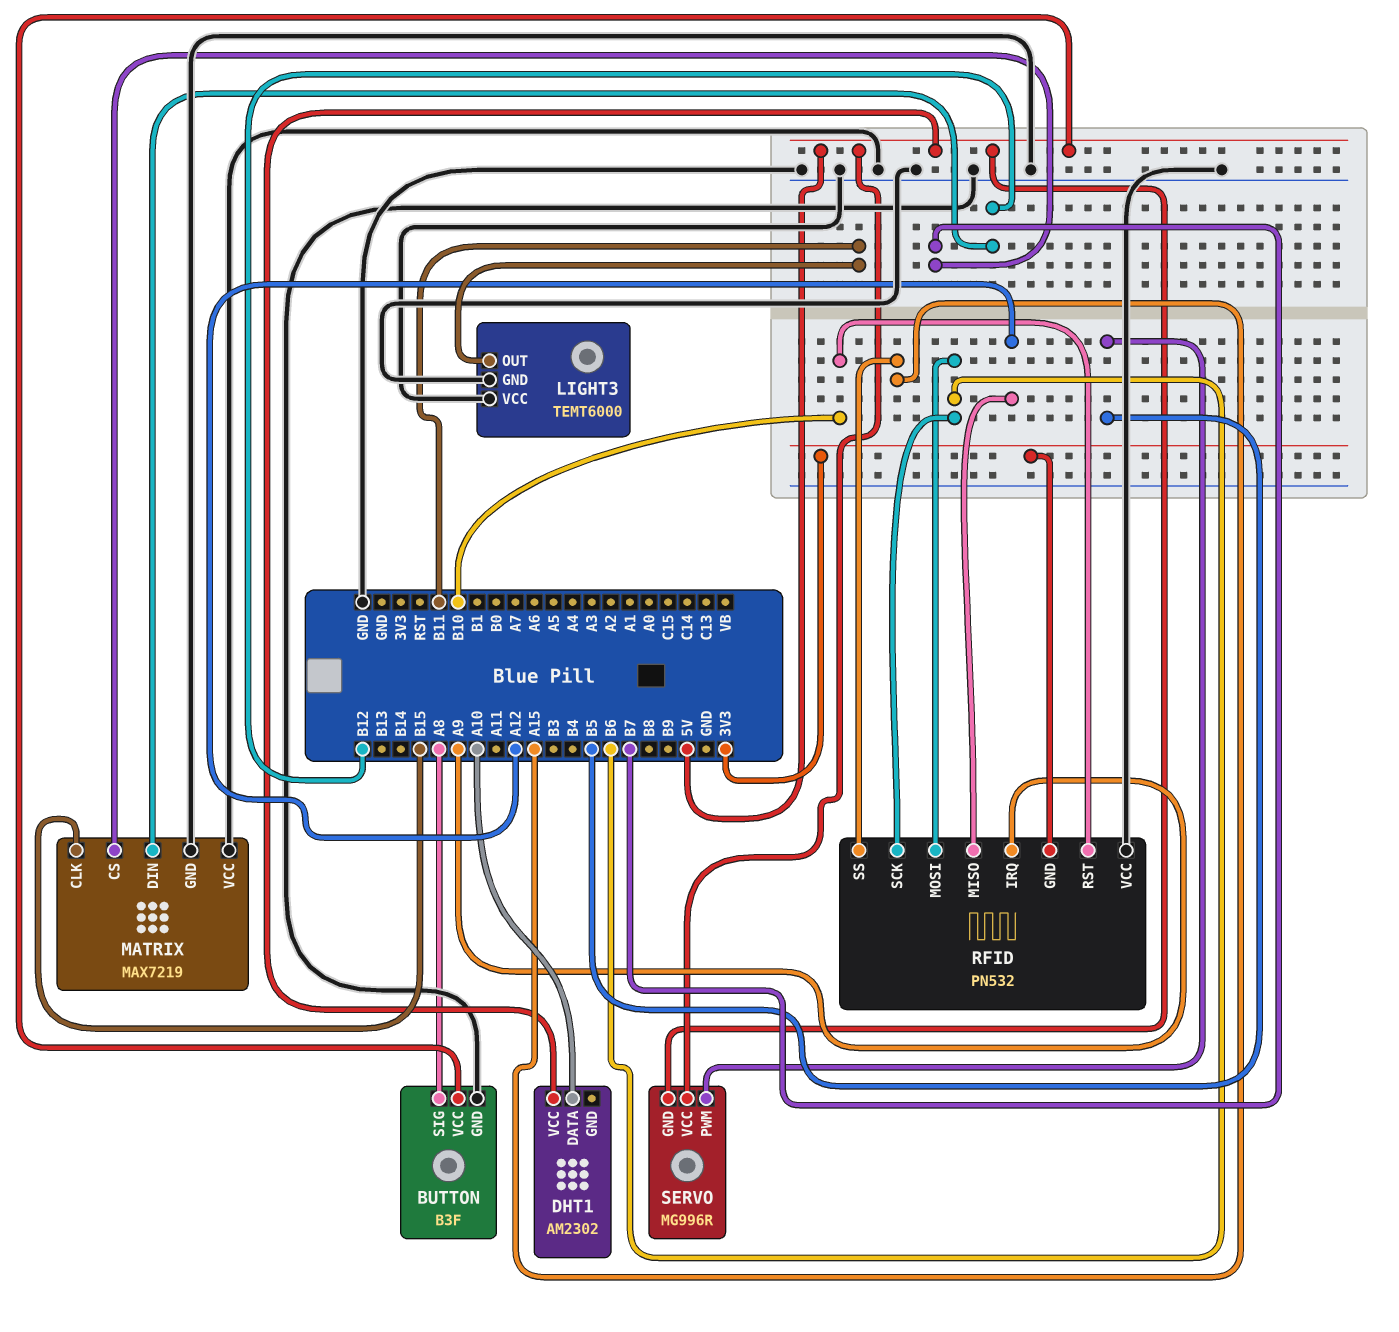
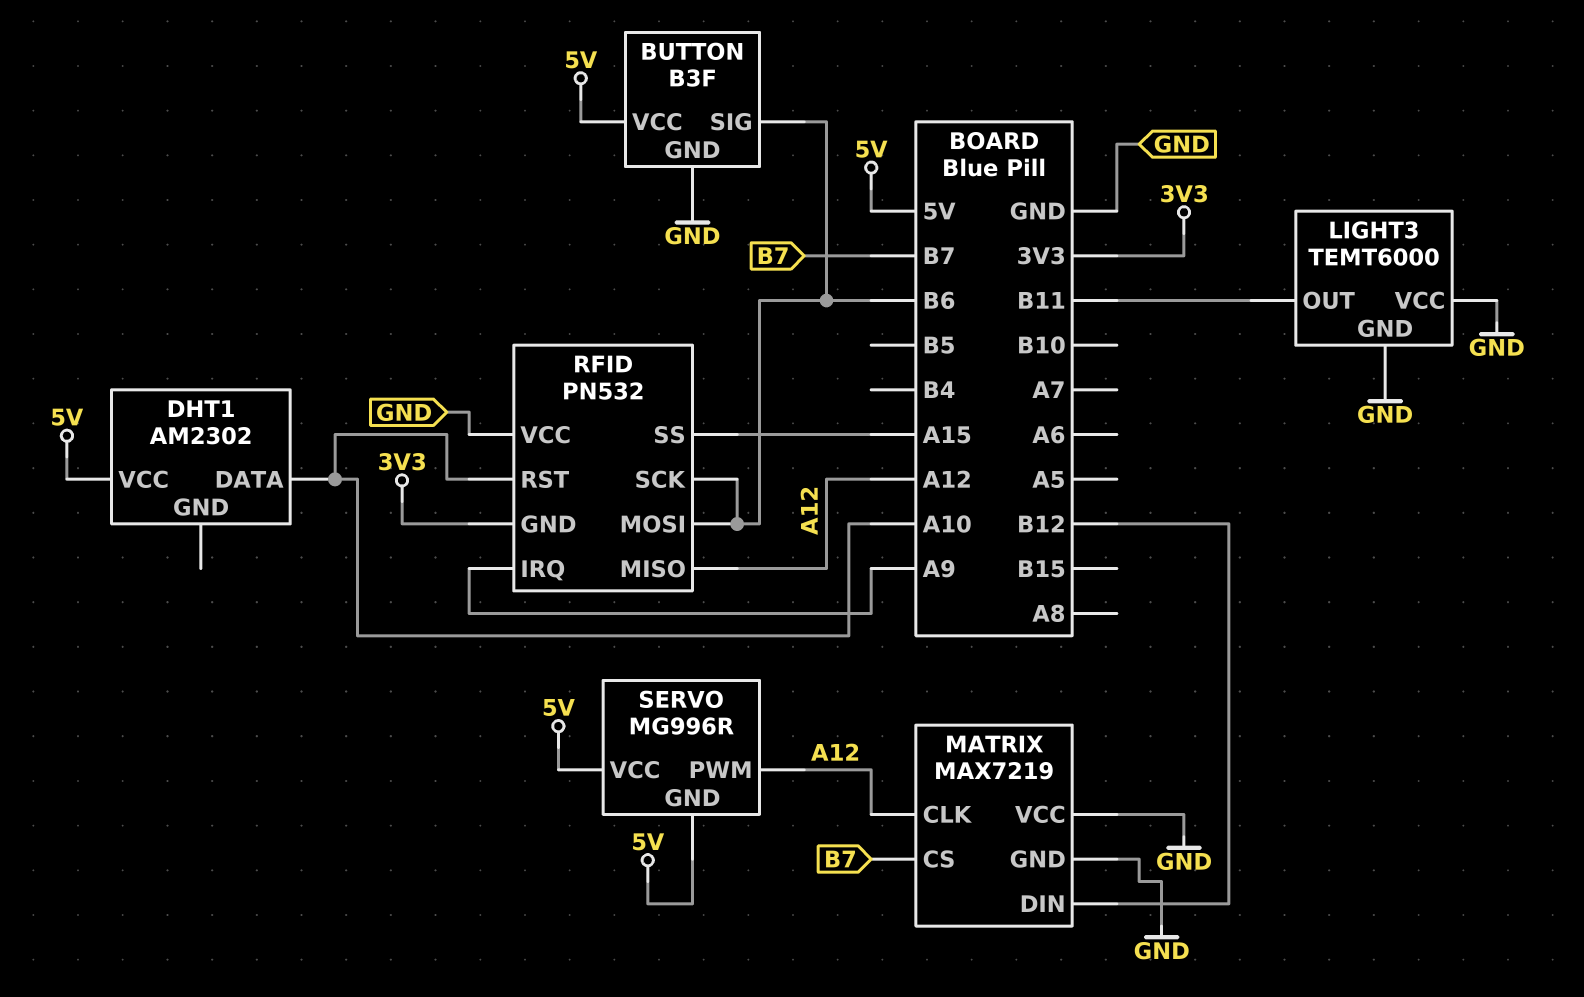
BUTTON pin SIG: A8 -> B6
MATRIX pin CLK: B15 -> A12
RFID pin RST: B10 -> A10
SERVO pin PWM: B5 -> A12

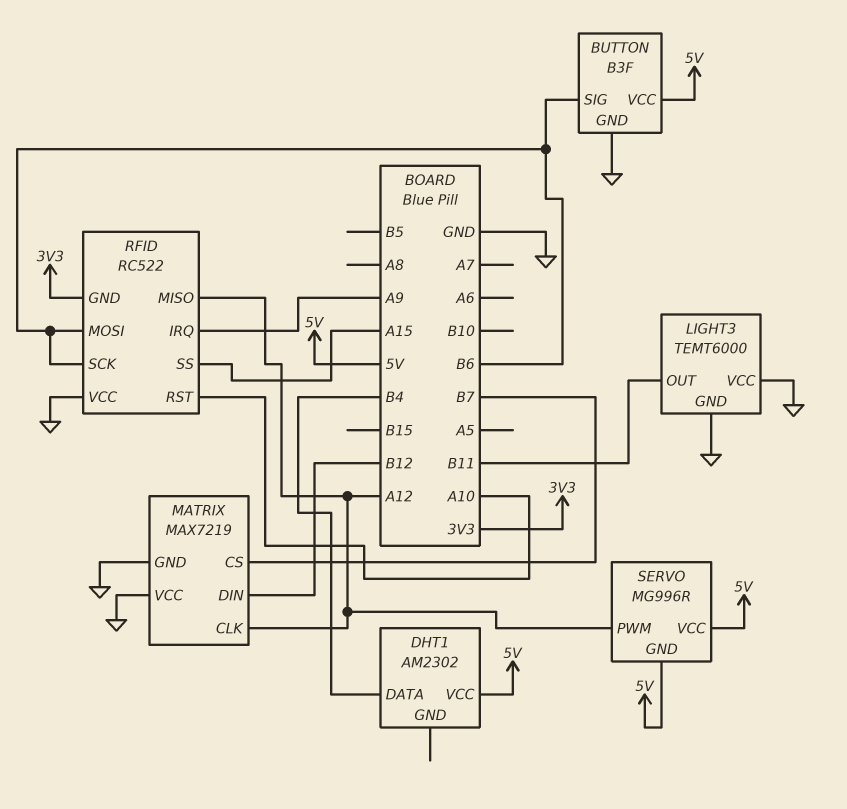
DHT1 pin DATA: A10 -> B4
RFID: PN532 -> RC522

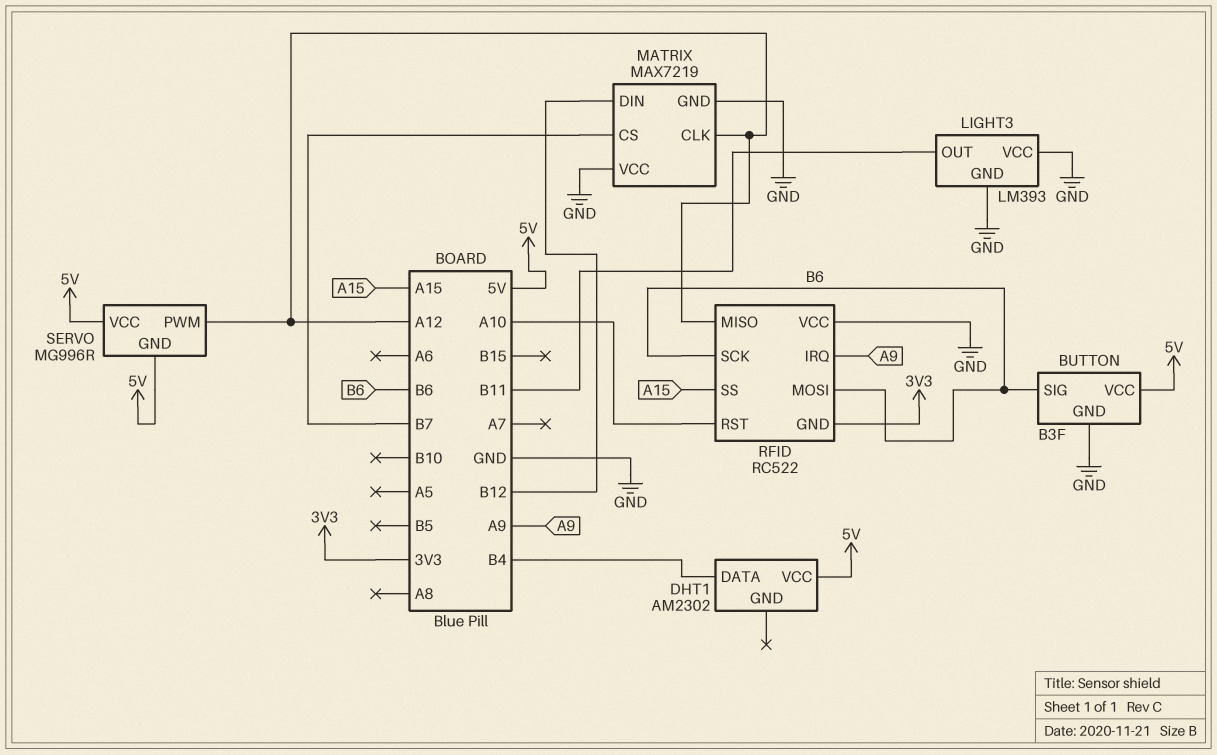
LIGHT3: TEMT6000 -> LM393

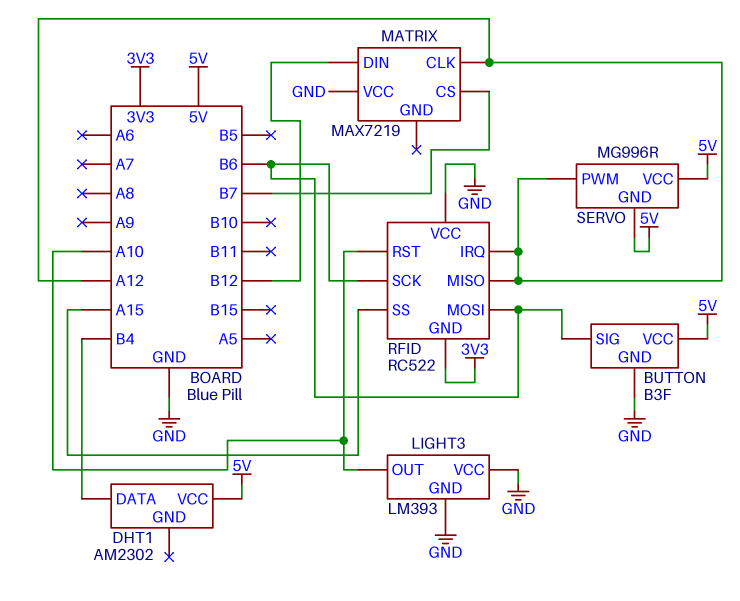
LIGHT3 pin OUT: B11 -> A10
MATRIX pin GND: GND -> none
RFID pin IRQ: A9 -> A12

